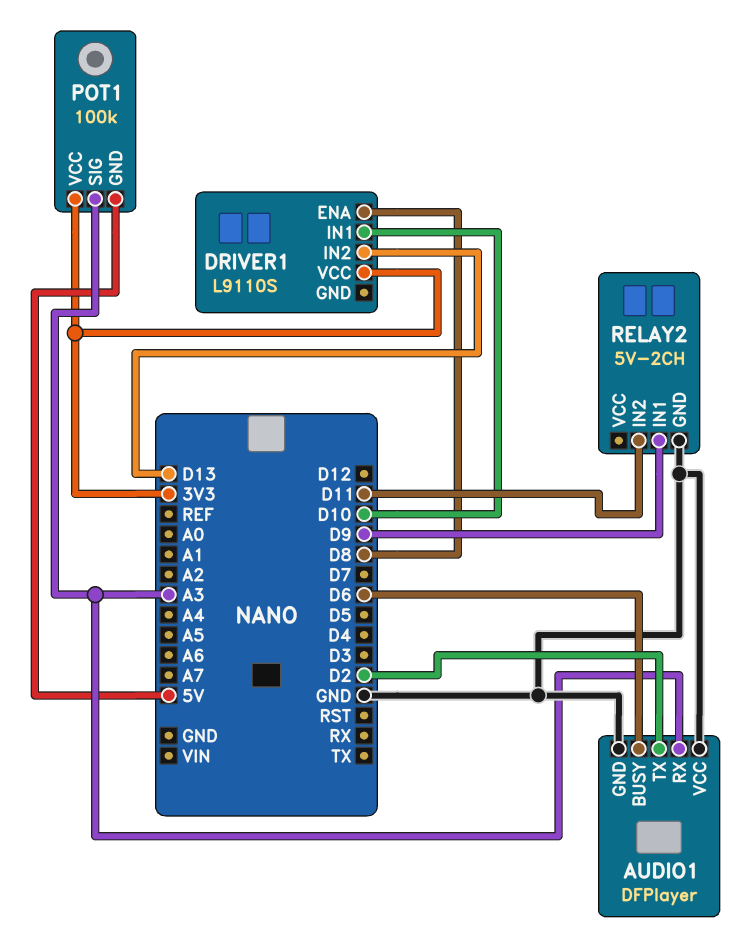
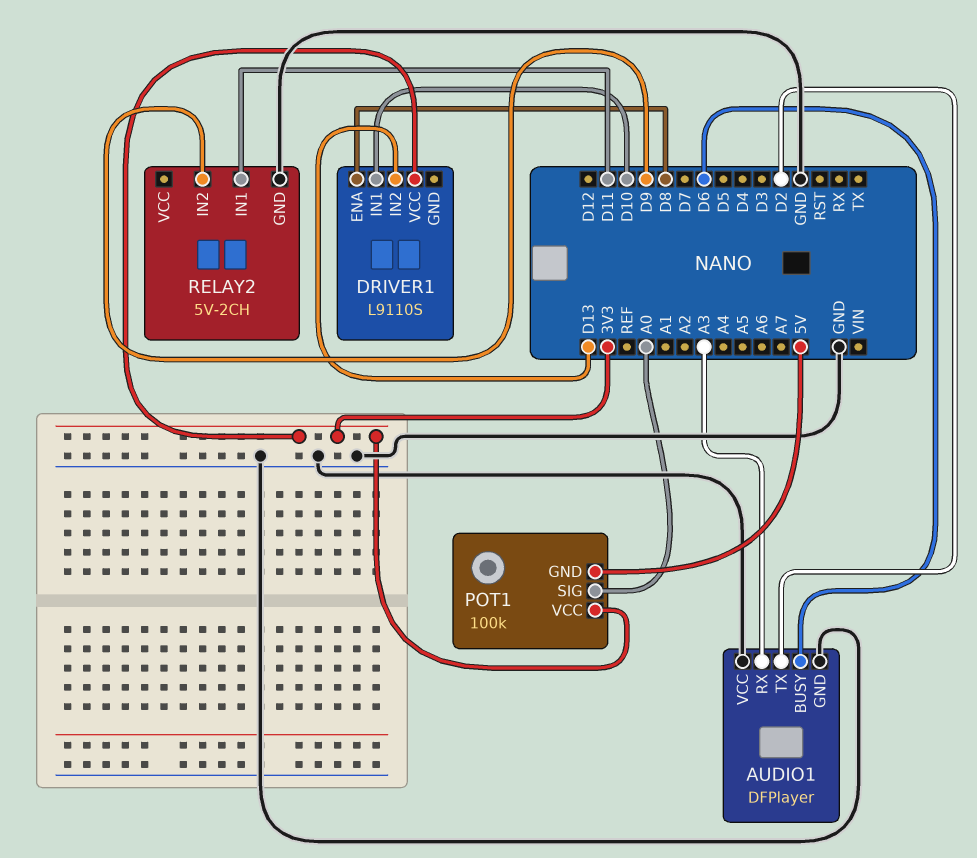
POT1 pin SIG: A3 -> A0
RELAY2 pin IN1: D9 -> D11
RELAY2 pin IN2: D11 -> D9

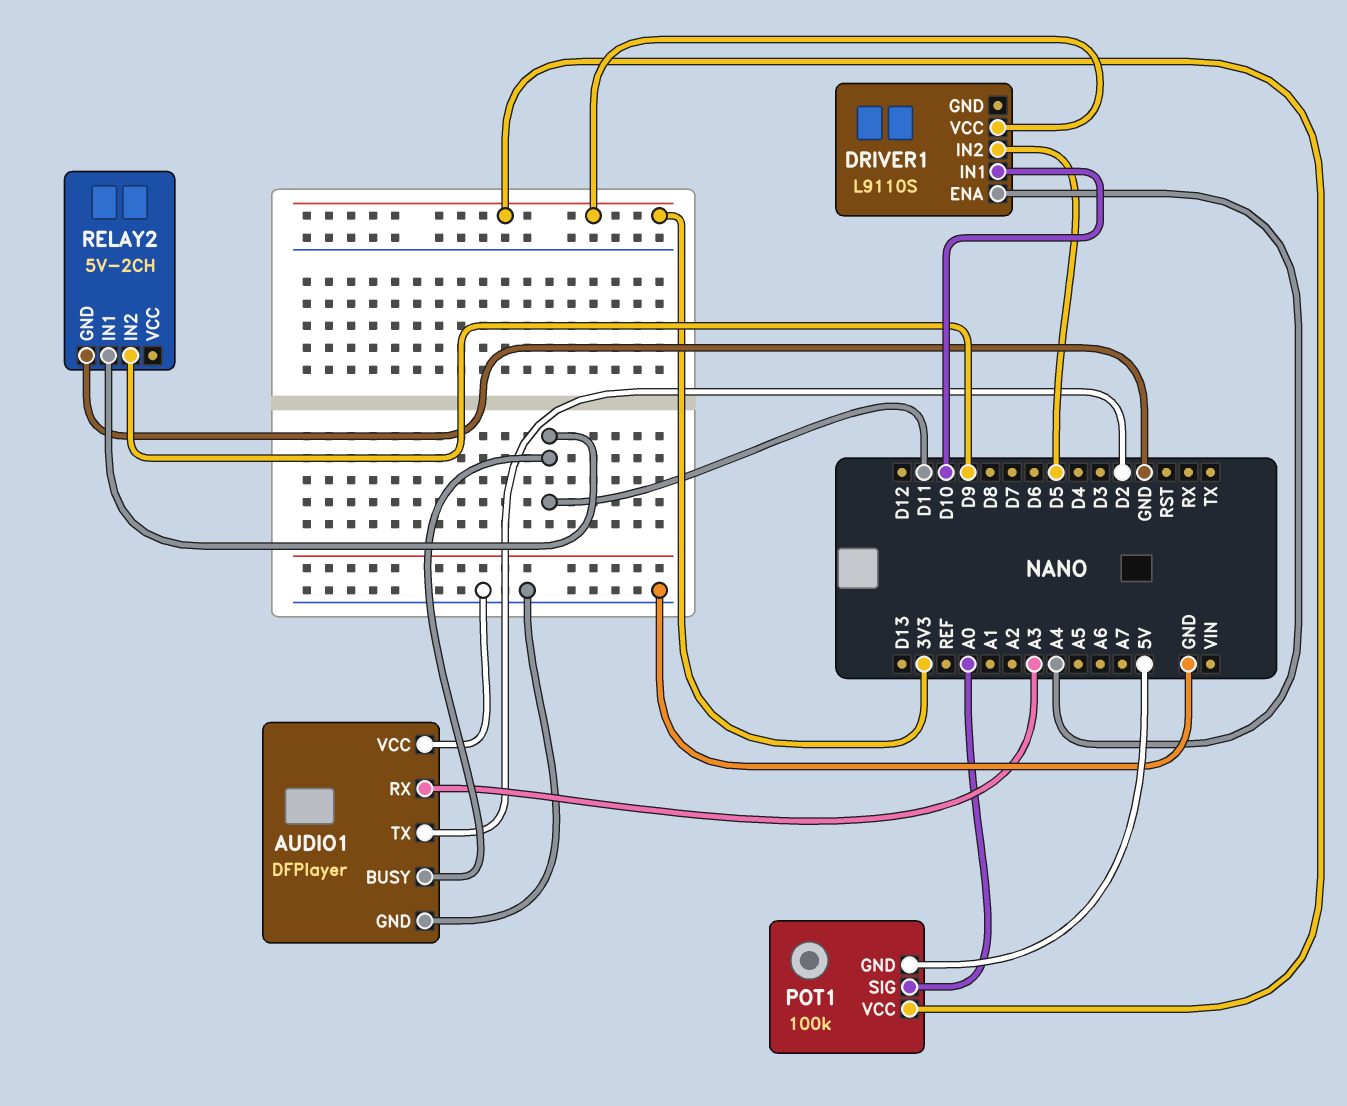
AUDIO1 pin BUSY: D6 -> D11
DRIVER1 pin ENA: D8 -> A4
DRIVER1 pin IN2: D13 -> D5

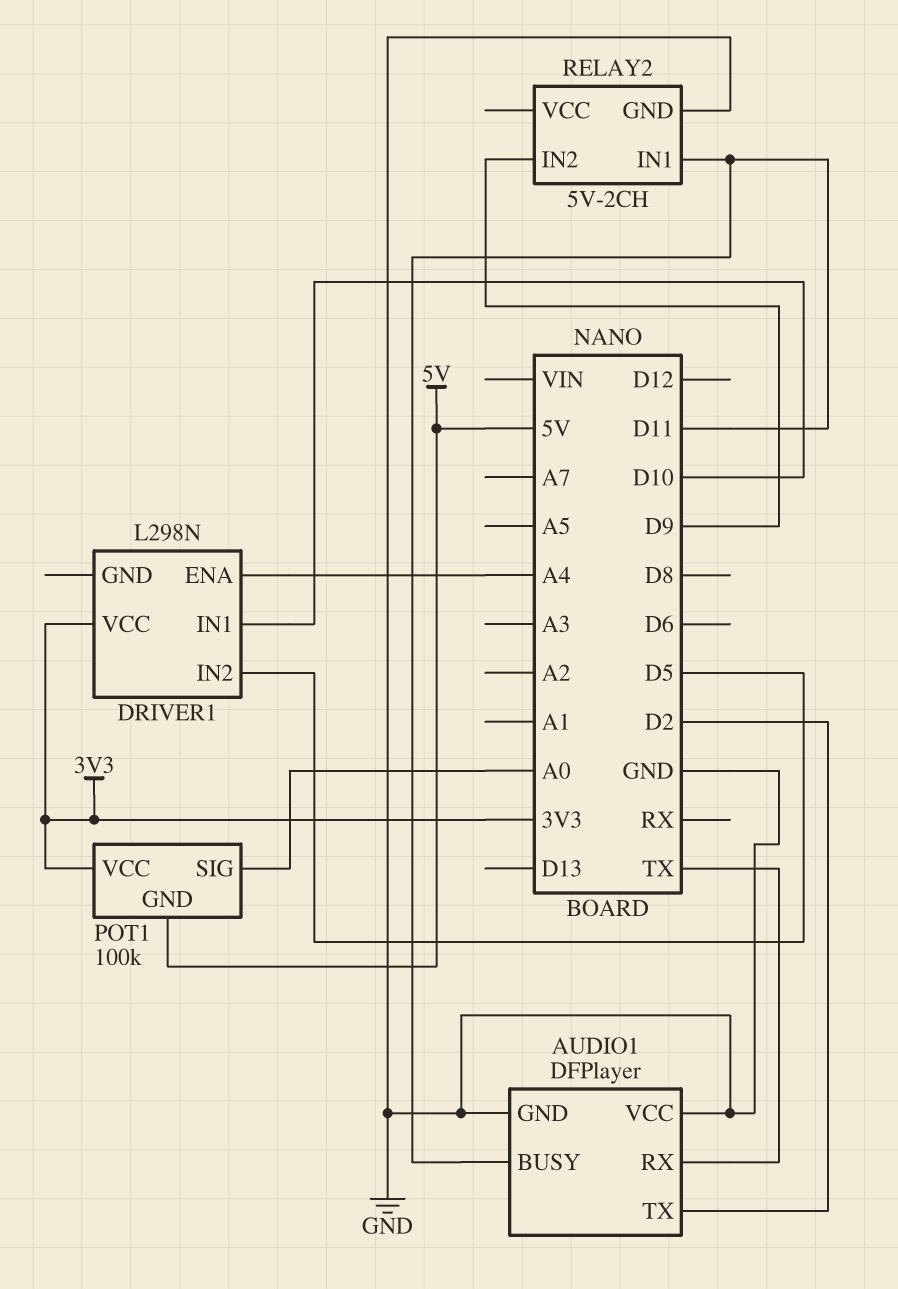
AUDIO1 pin RX: A3 -> TX
DRIVER1: L9110S -> L298N

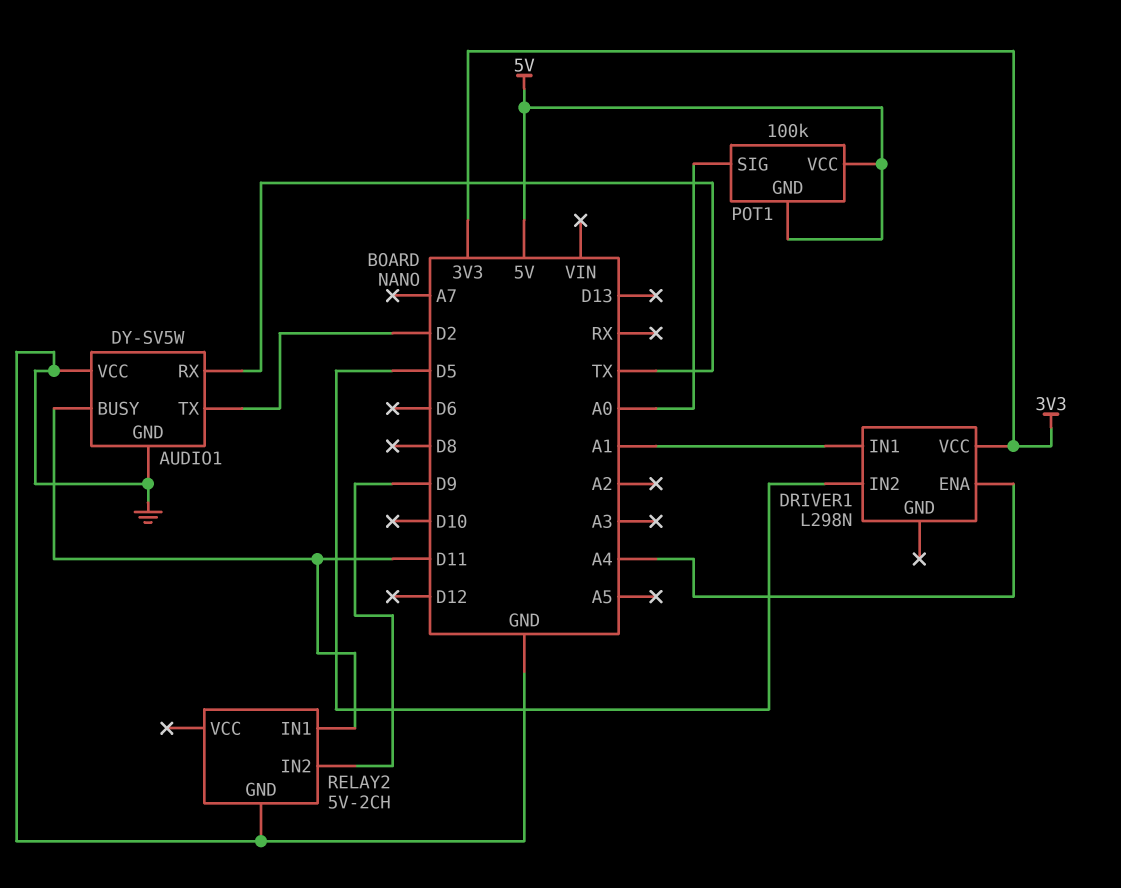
AUDIO1: DFPlayer -> DY-SV5W
DRIVER1 pin IN1: D10 -> A1
POT1 pin VCC: 3V3 -> 5V

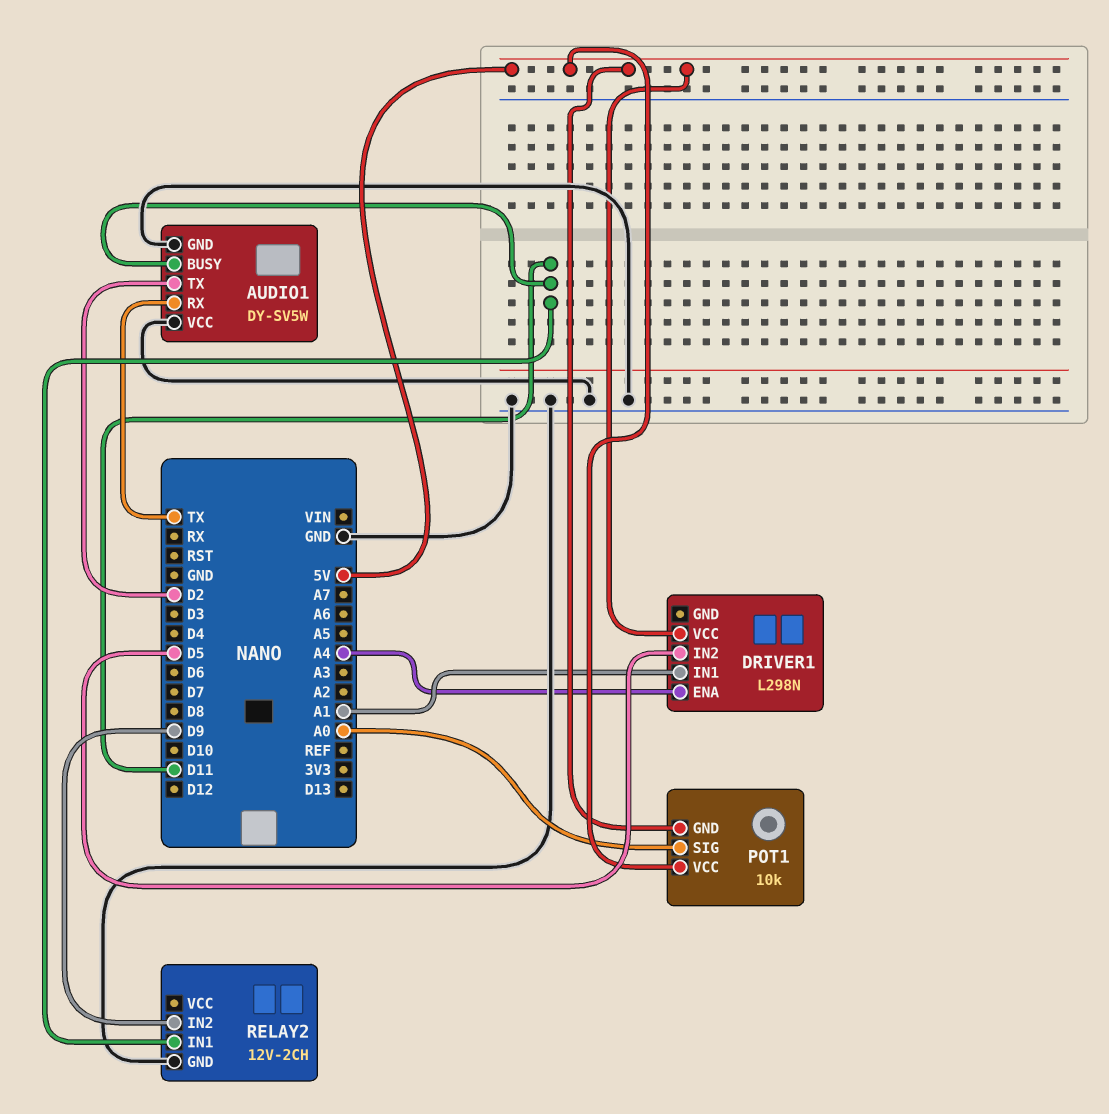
DRIVER1 pin VCC: 3V3 -> 5V
POT1: 100k -> 10k
RELAY2: 5V-2CH -> 12V-2CH

